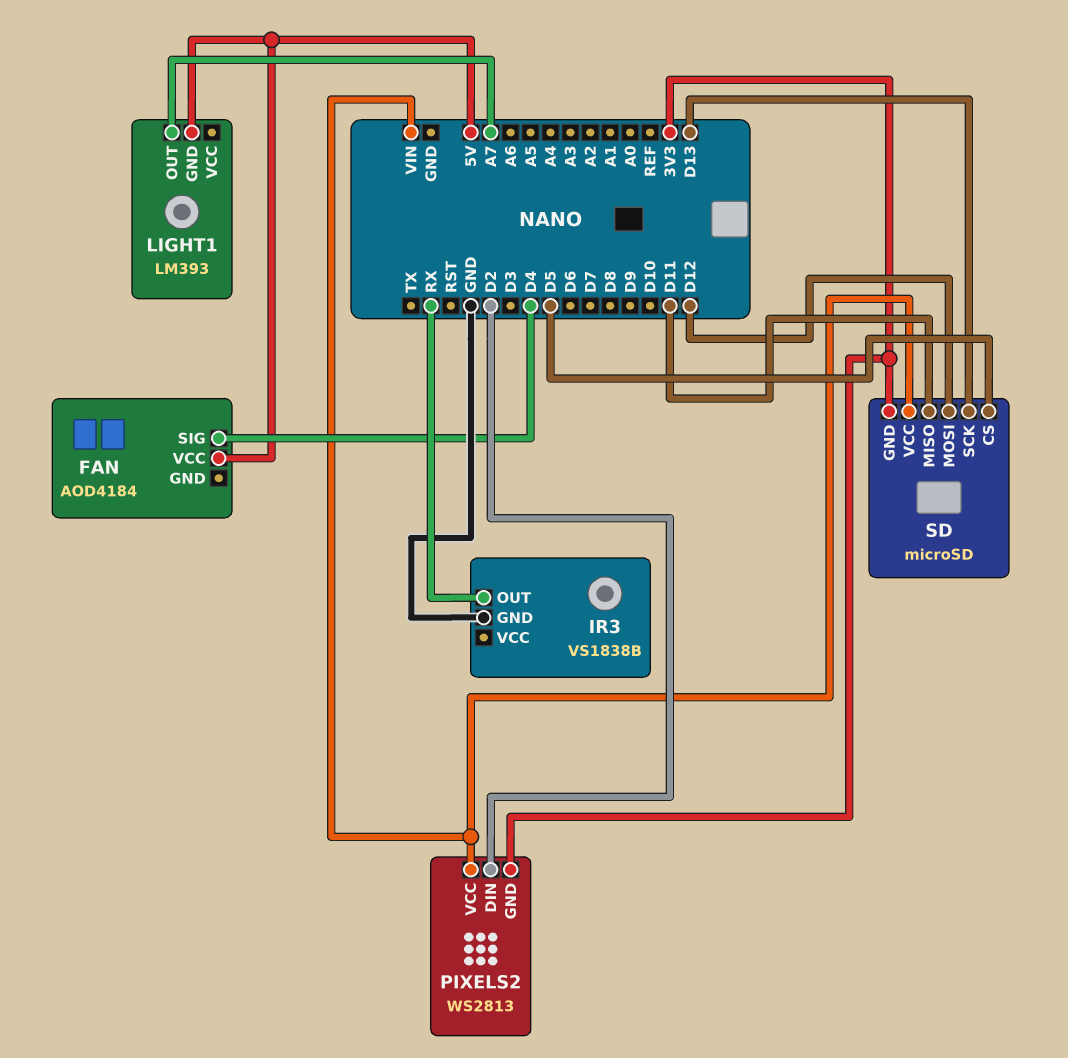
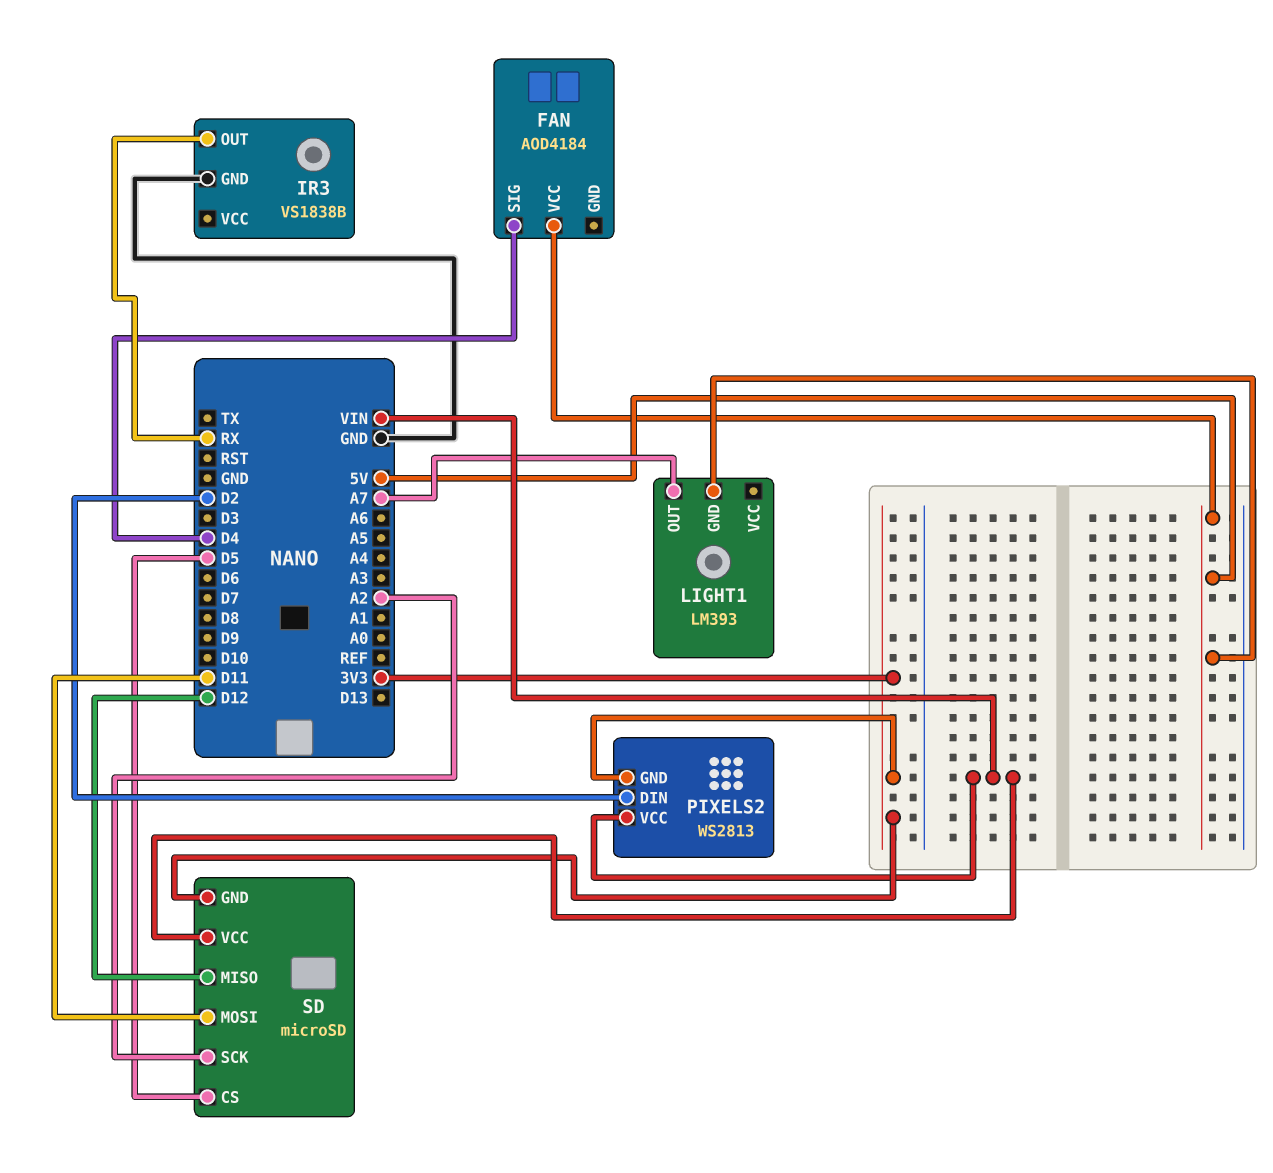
SD pin MISO: D11 -> D12
SD pin MOSI: D12 -> D11
SD pin SCK: D13 -> A2

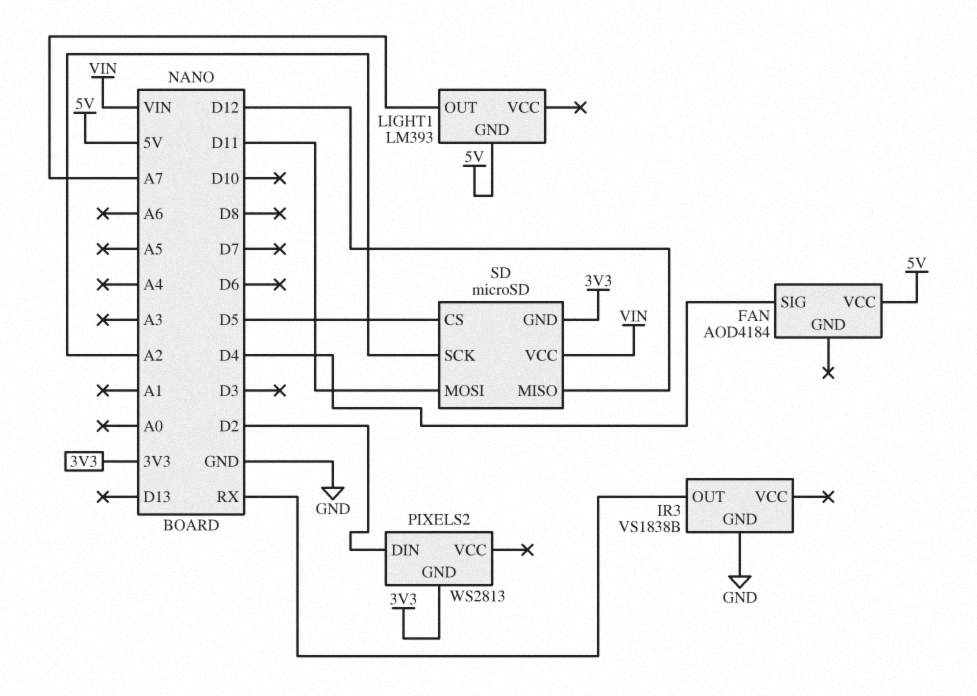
PIXELS2 pin VCC: VIN -> none

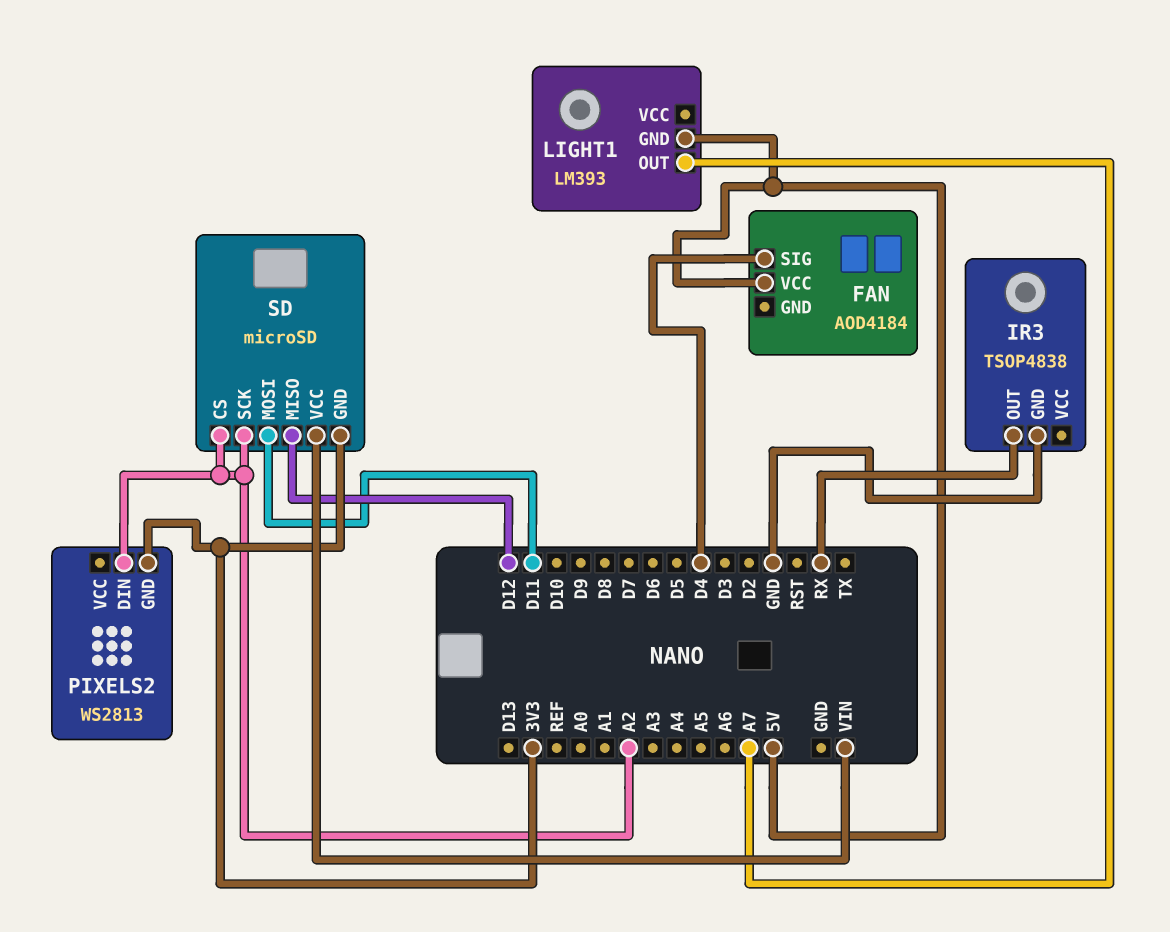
IR3: VS1838B -> TSOP4838
PIXELS2 pin DIN: D2 -> A2
SD pin CS: D5 -> A2

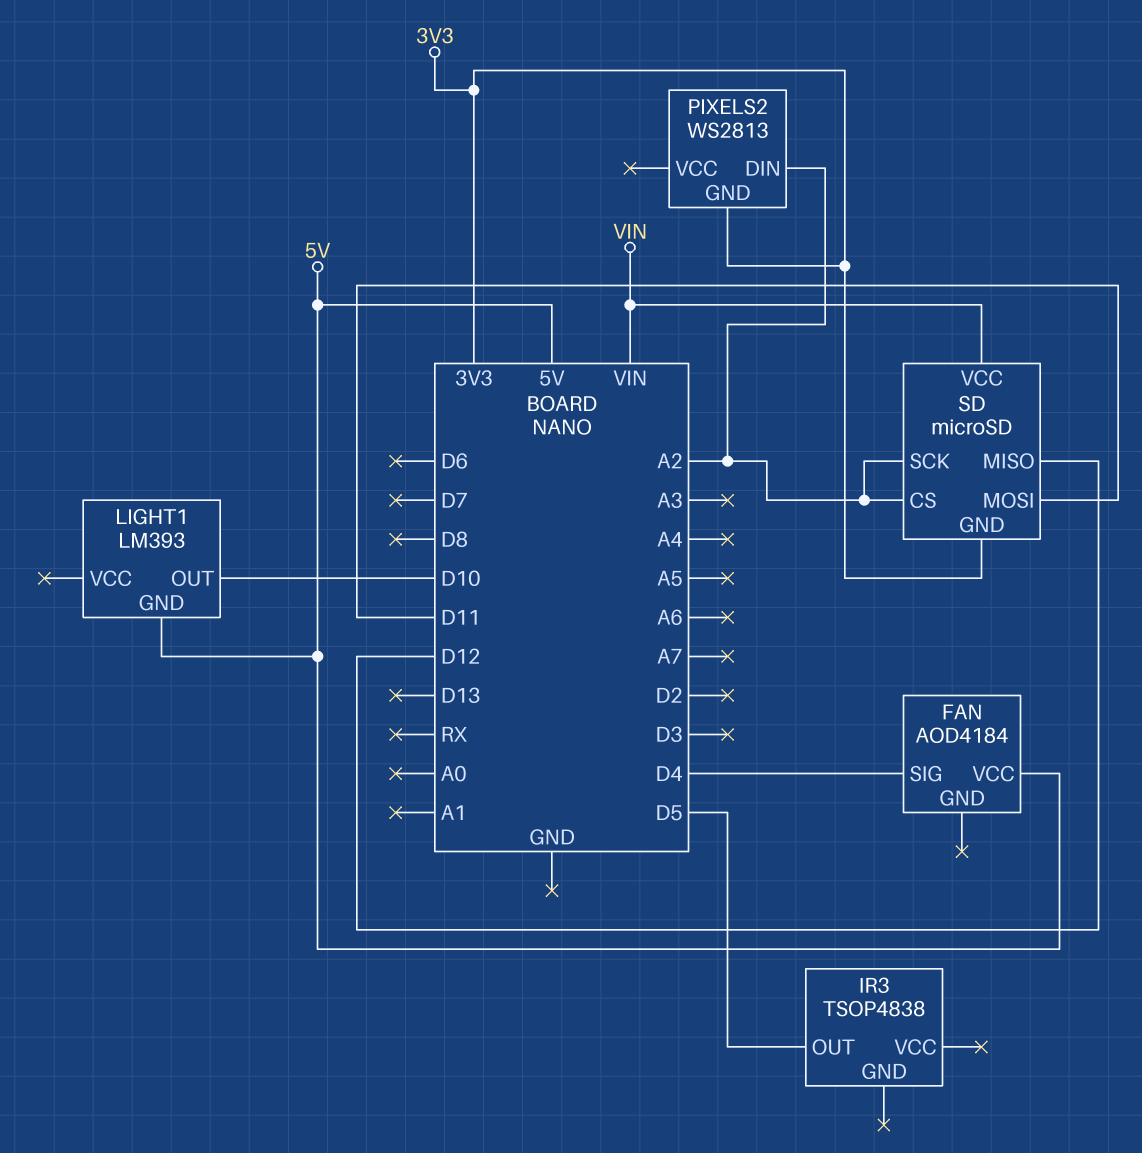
IR3 pin GND: GND -> none
IR3 pin OUT: RX -> D5
LIGHT1 pin OUT: A7 -> D10

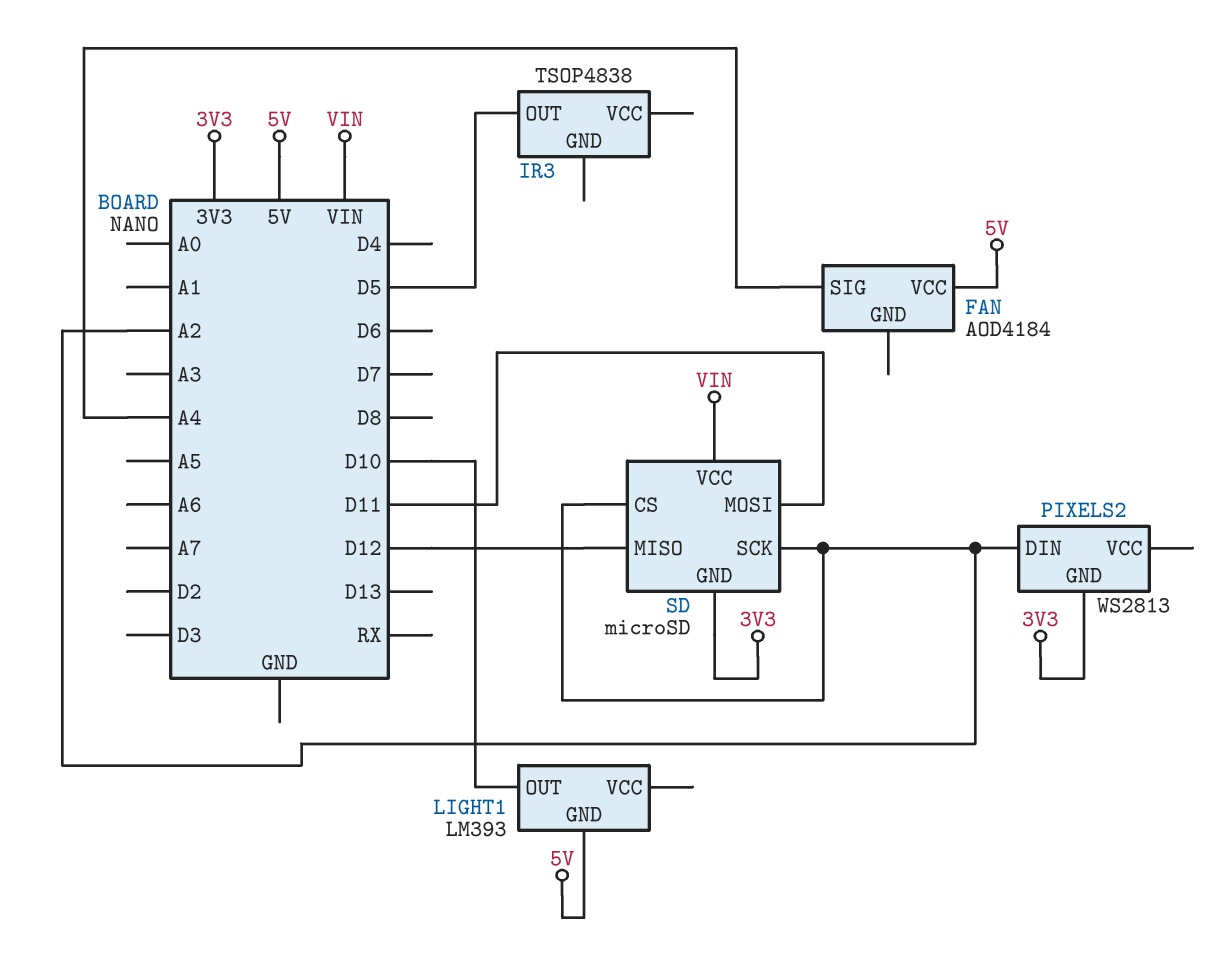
FAN pin SIG: D4 -> A4

